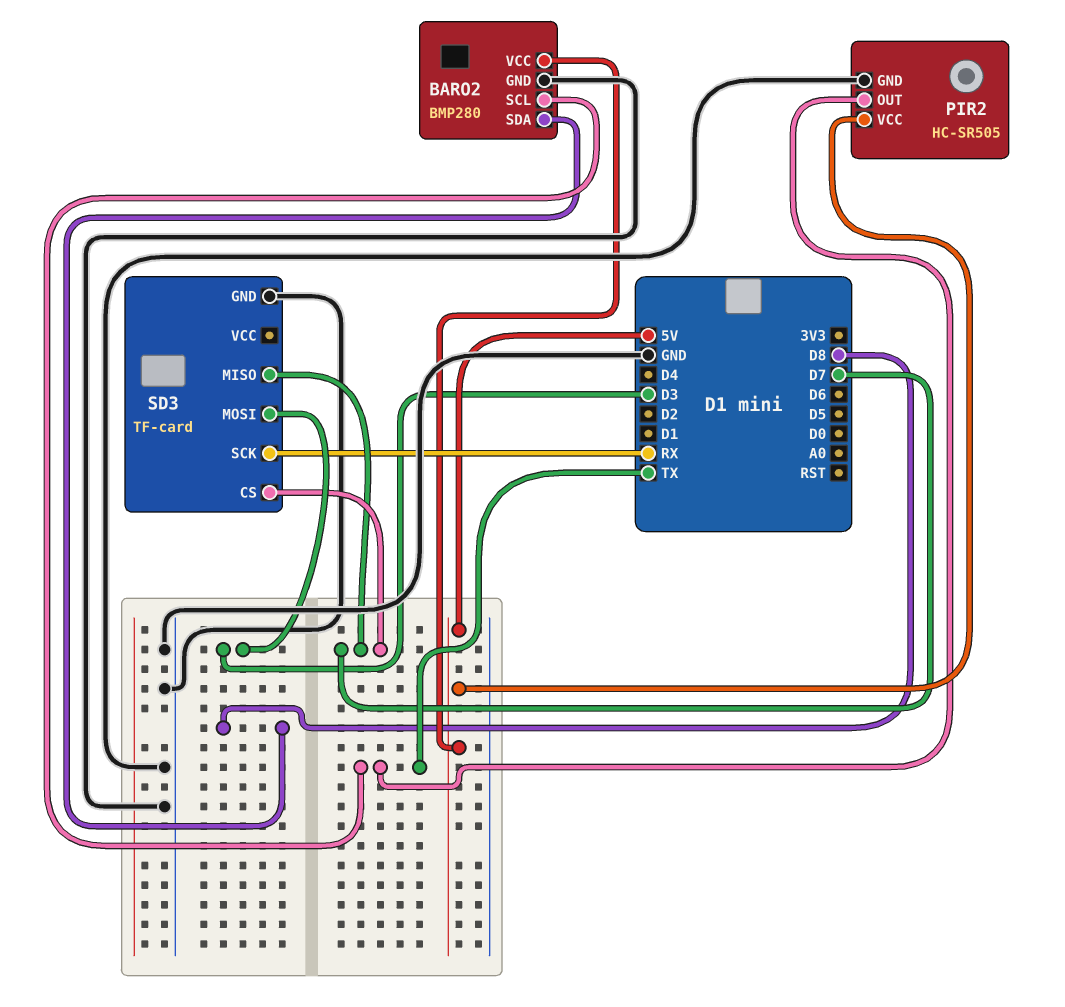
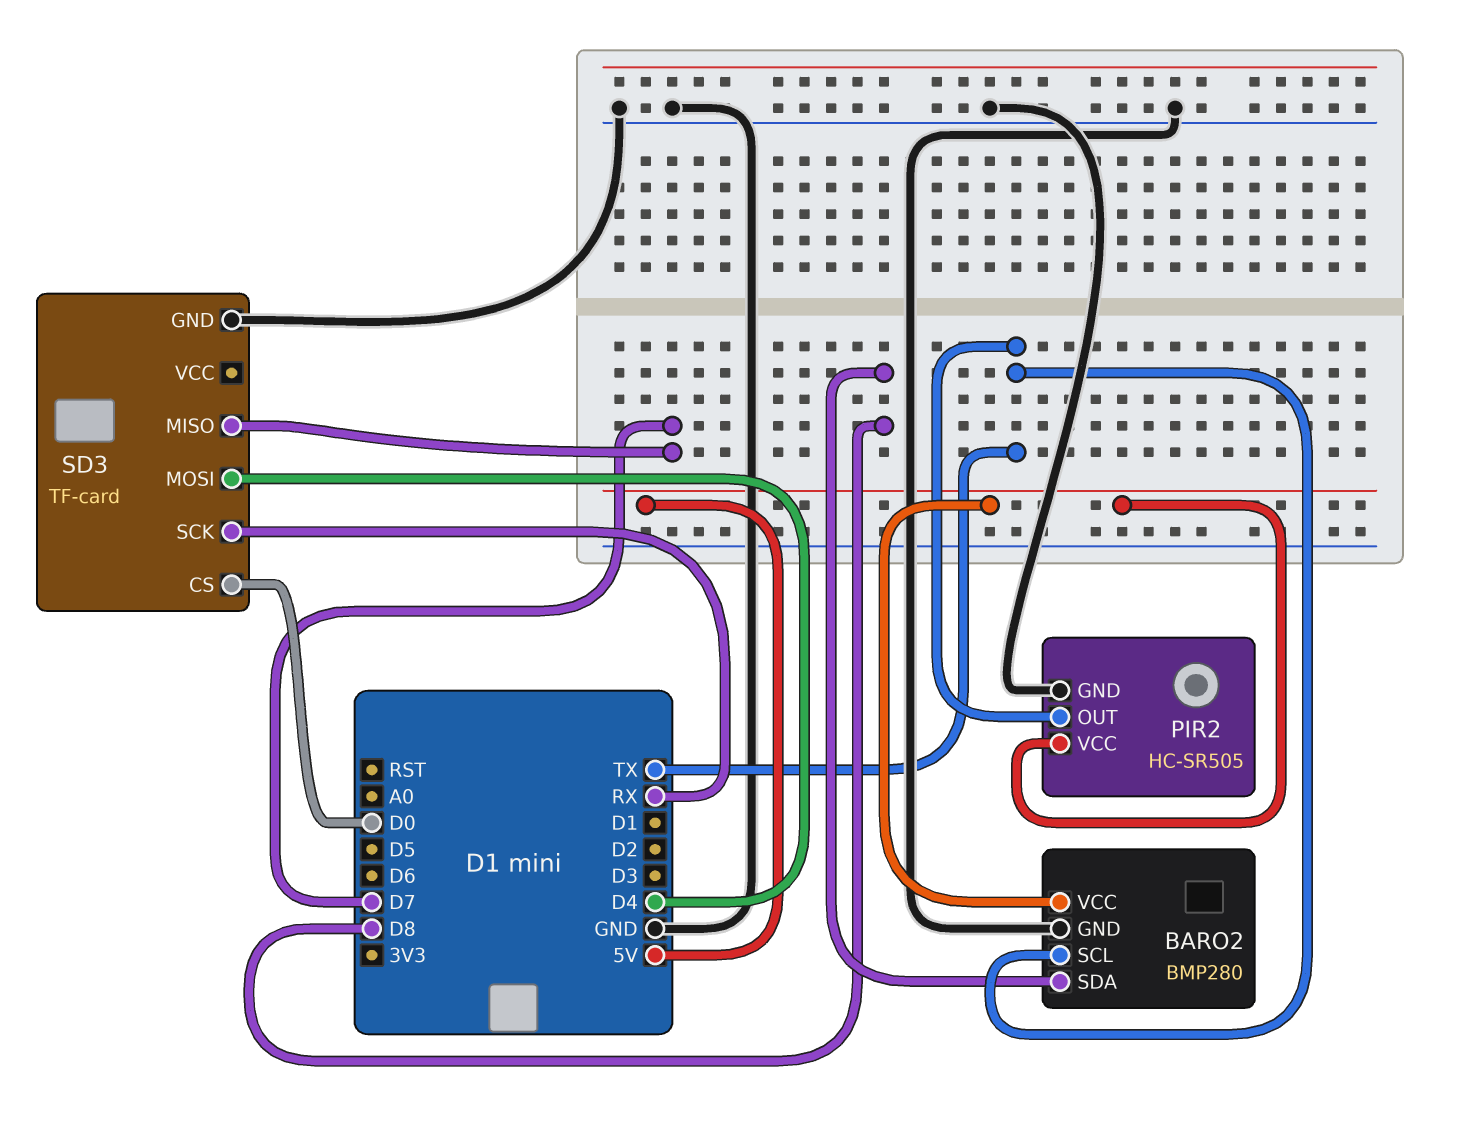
SD3 pin CS: D7 -> D0
SD3 pin MOSI: D3 -> D4

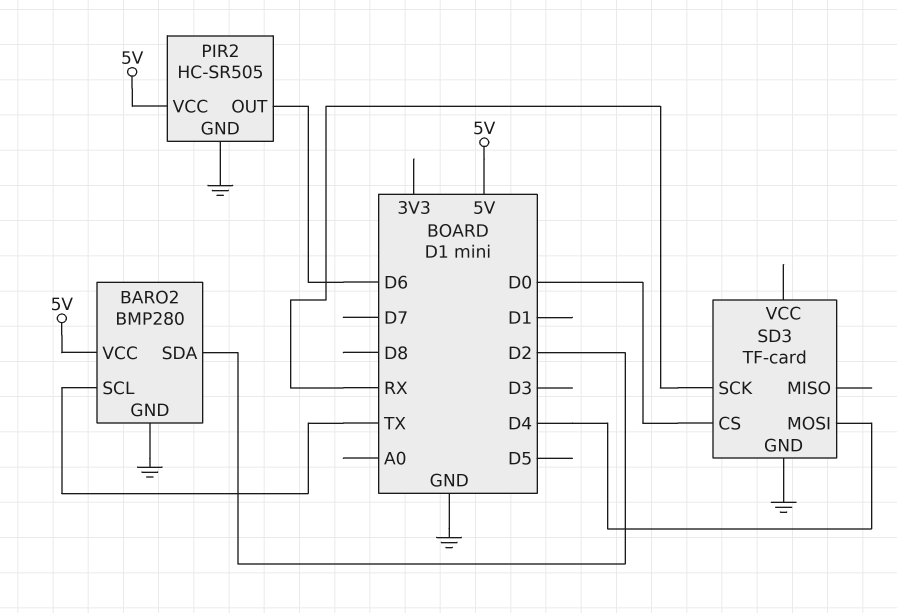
BARO2 pin SDA: D8 -> D2
PIR2 pin OUT: TX -> D6
SD3 pin MISO: D7 -> none

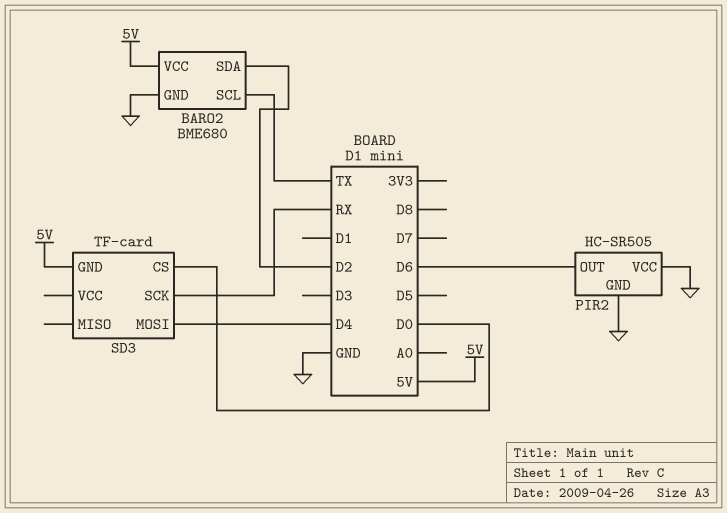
BARO2: BMP280 -> BME680
PIR2 pin VCC: 5V -> GND
SD3 pin GND: GND -> 5V

